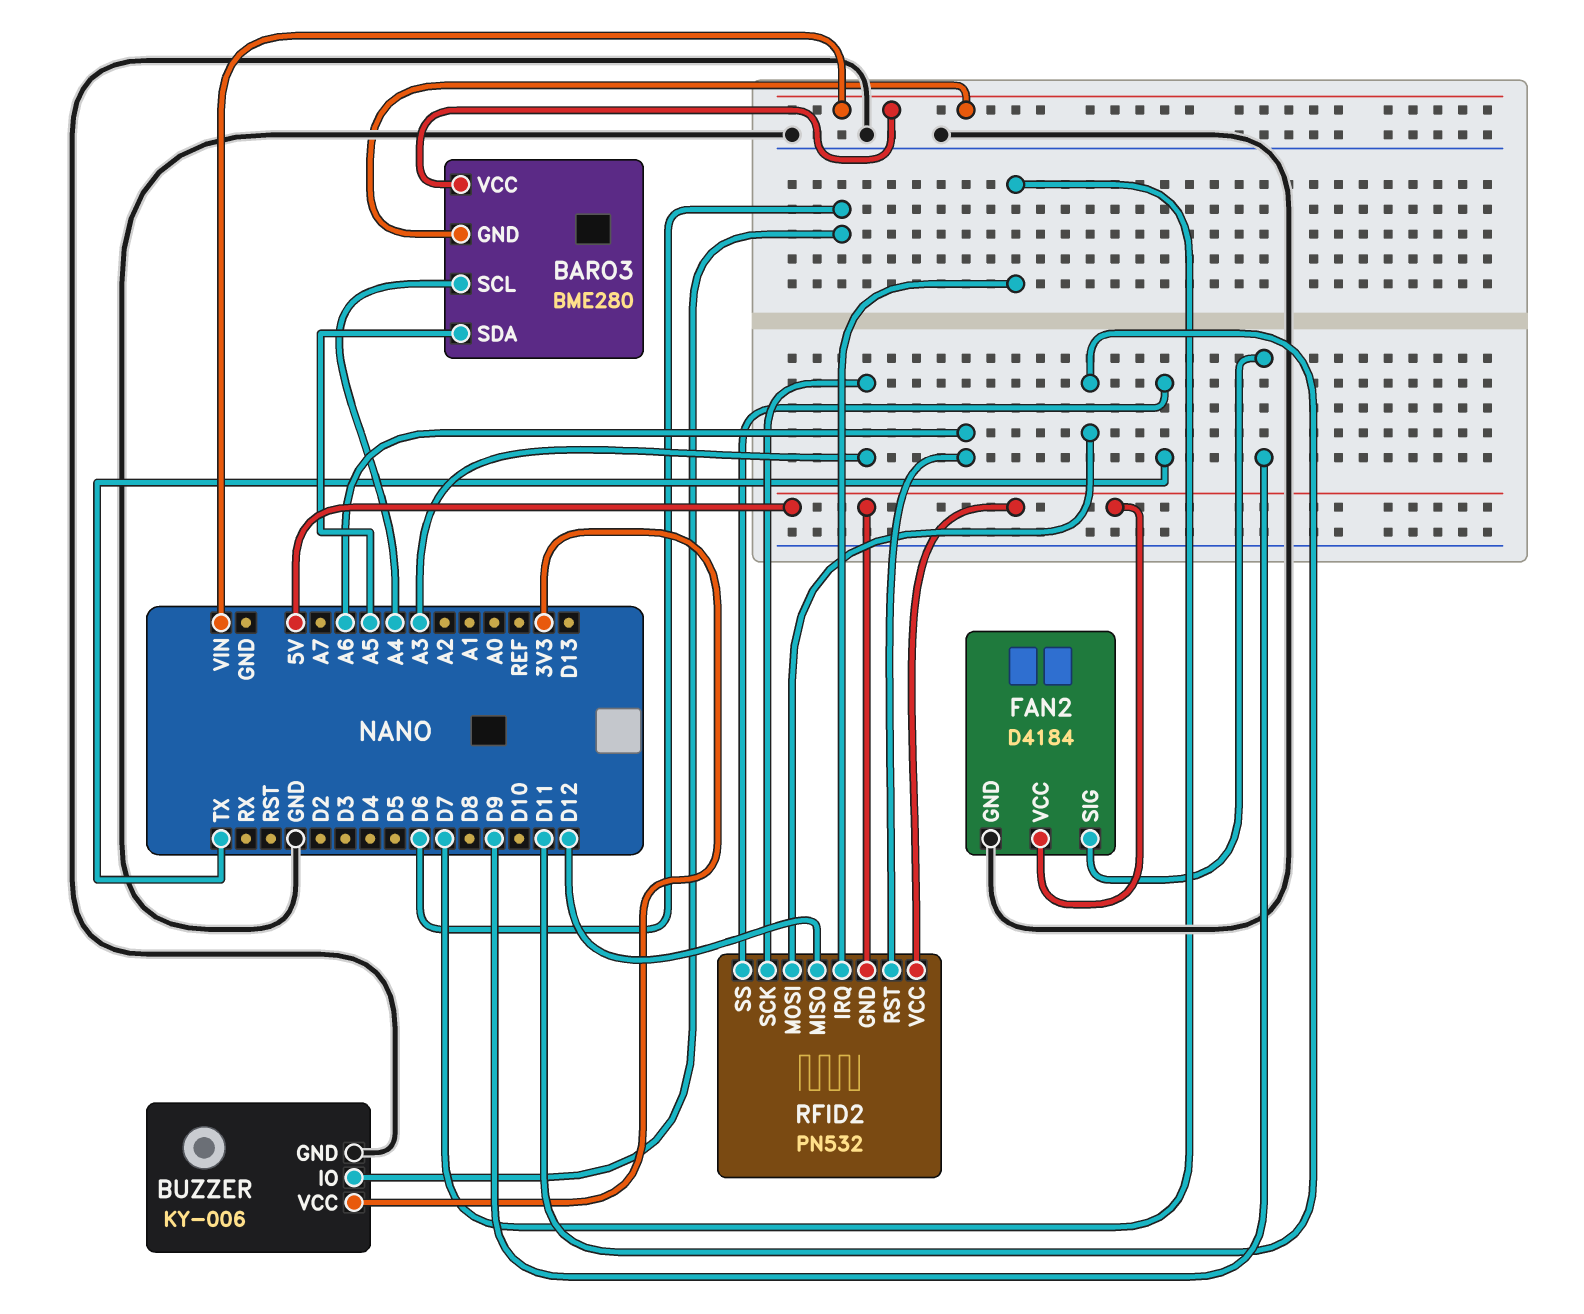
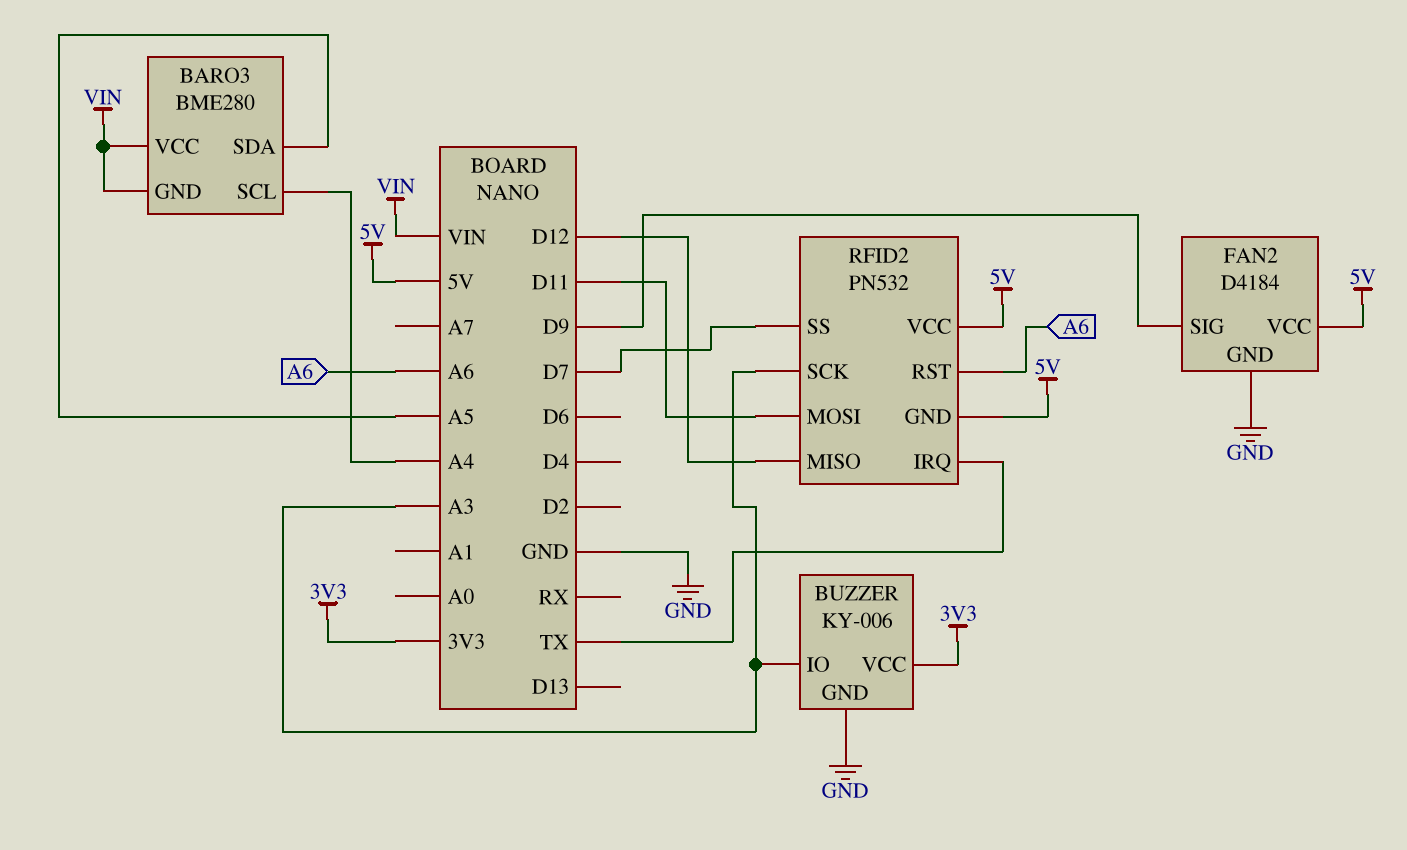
BUZZER pin IO: D6 -> A3
RFID2 pin IRQ: D7 -> TX
RFID2 pin SS: TX -> D7

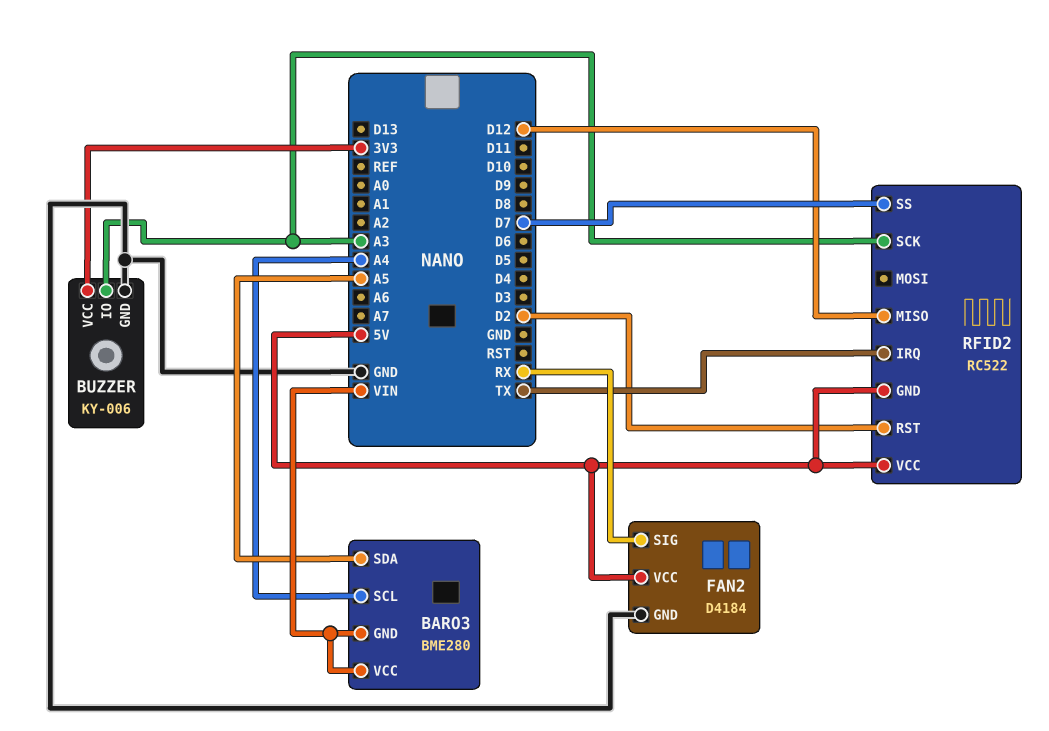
FAN2 pin SIG: D9 -> RX
RFID2: PN532 -> RC522
RFID2 pin MOSI: D11 -> none
RFID2 pin RST: A6 -> D2

